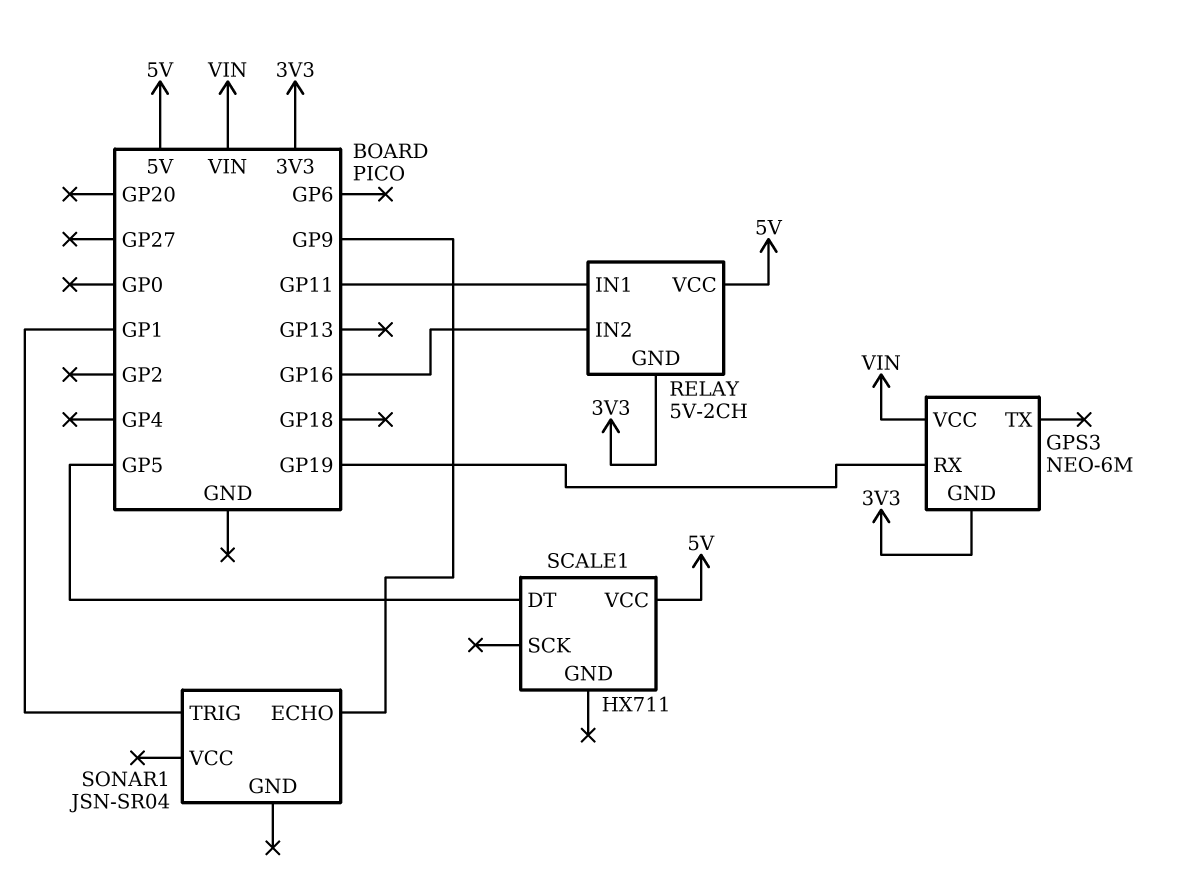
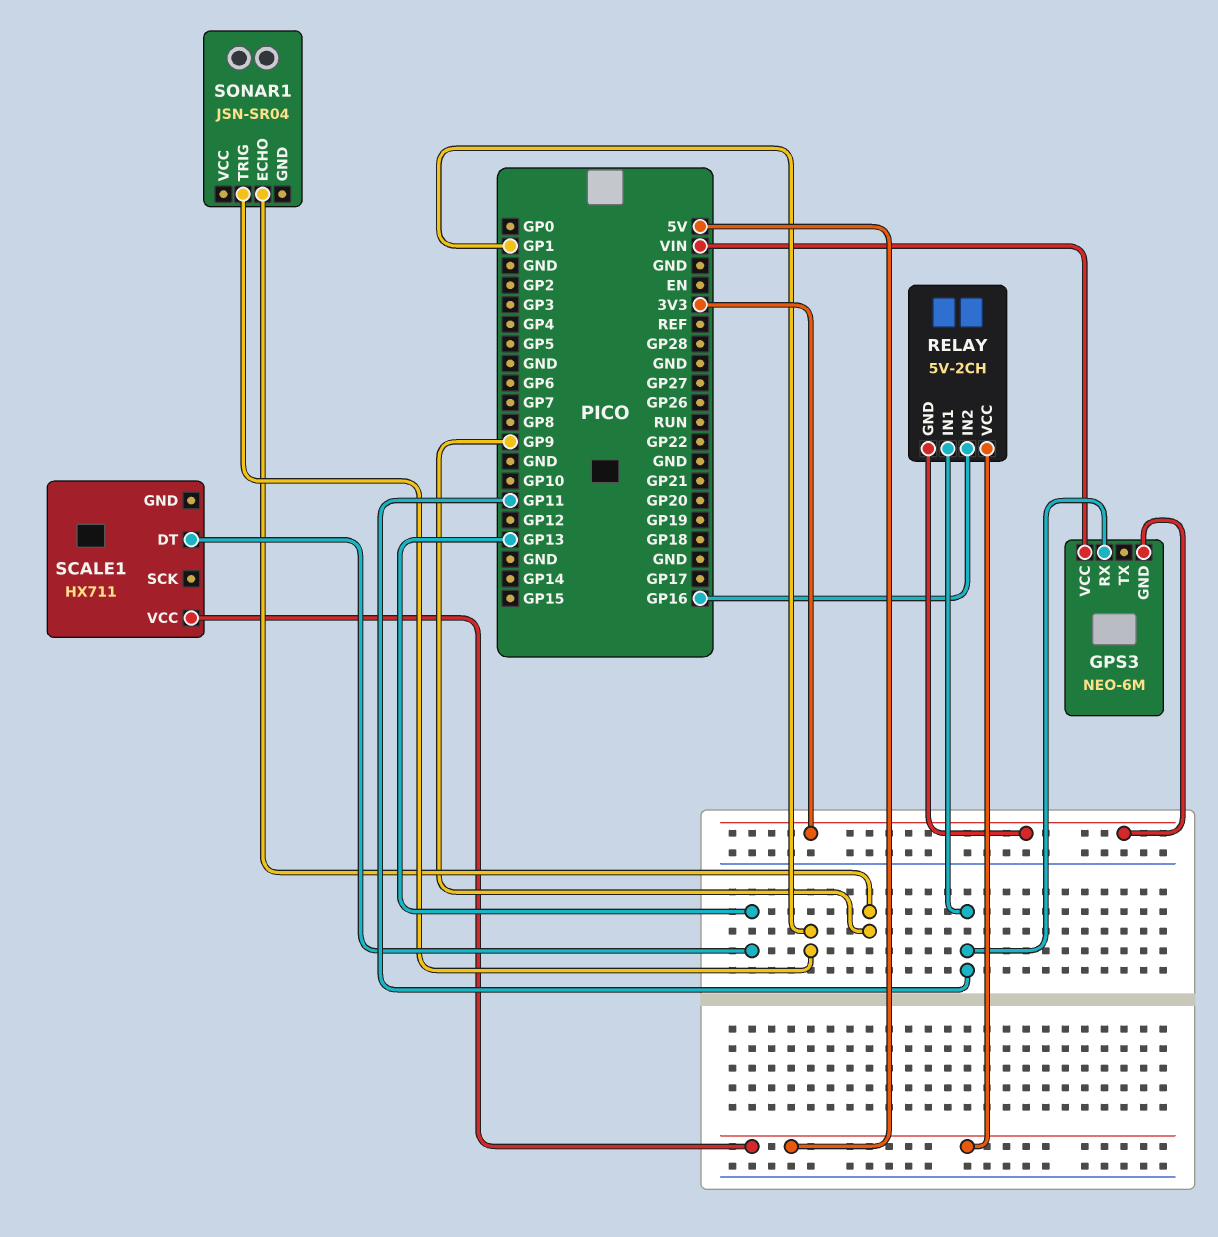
GPS3 pin RX: GP19 -> GP11
SCALE1 pin DT: GP5 -> GP13

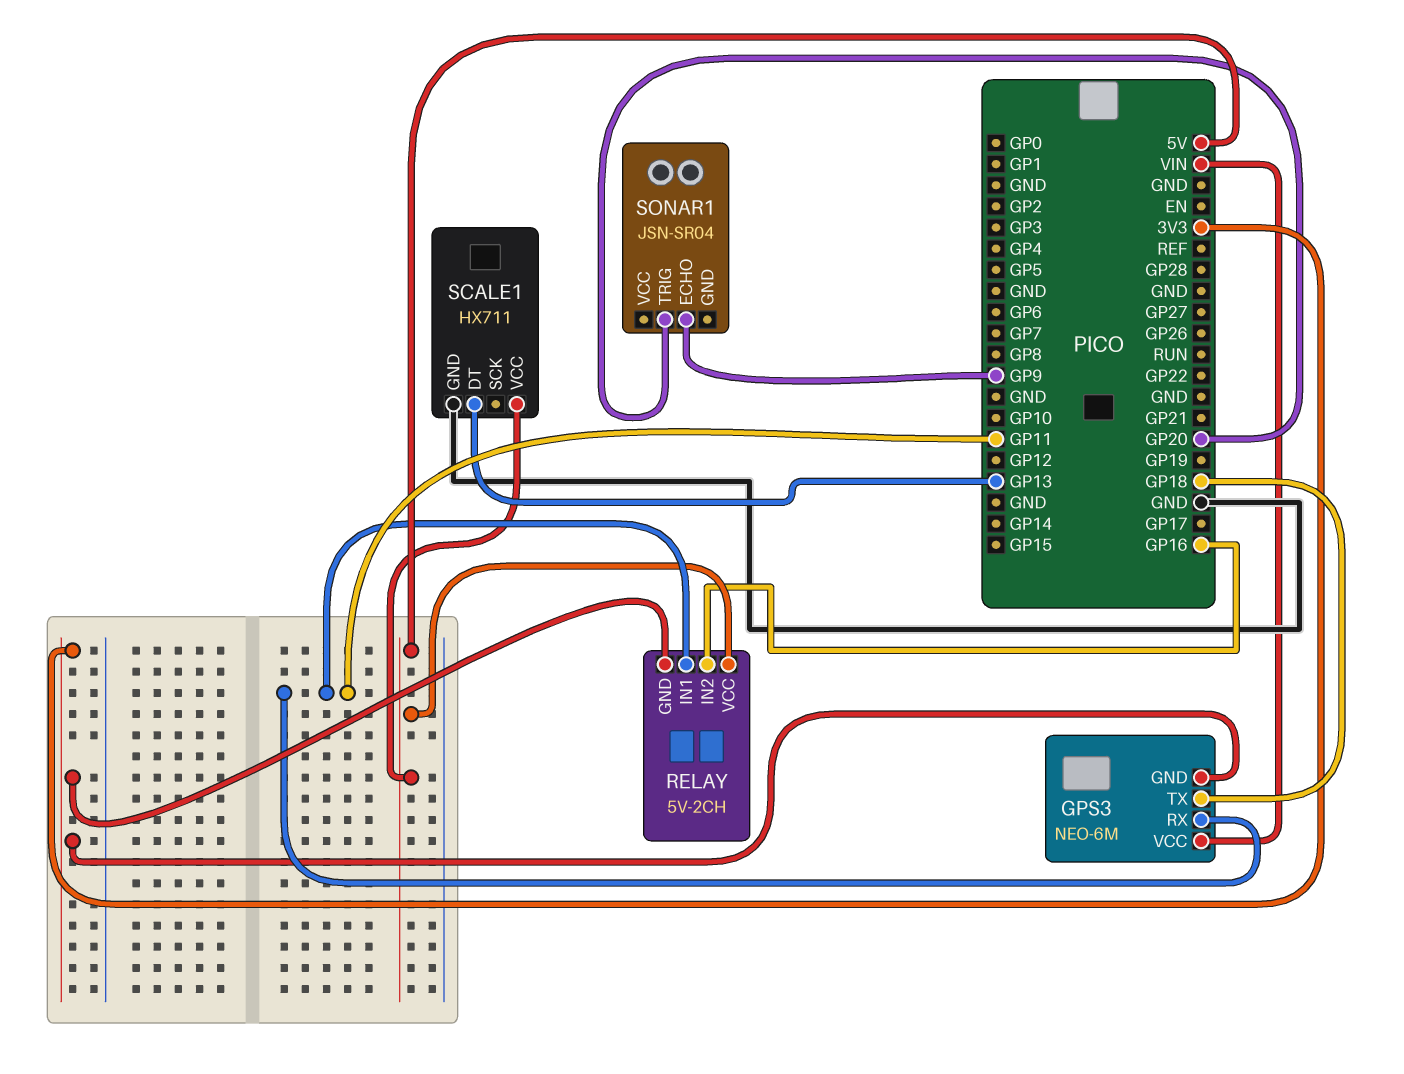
GPS3 pin TX: none -> GP18
SCALE1 pin GND: none -> GND
SONAR1 pin TRIG: GP1 -> GP20

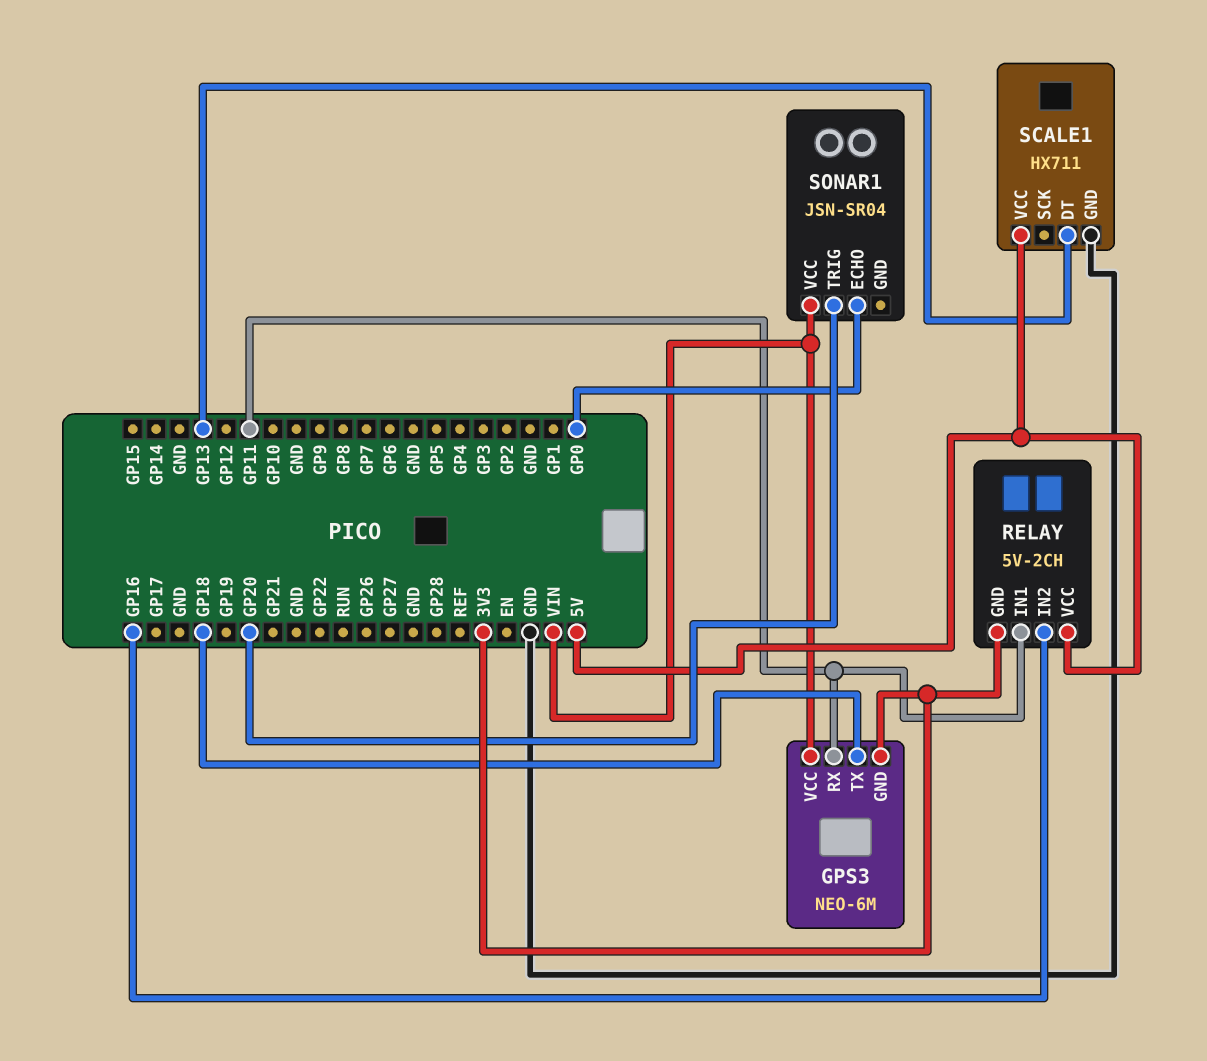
SONAR1 pin ECHO: GP9 -> GP0
SONAR1 pin VCC: none -> VIN

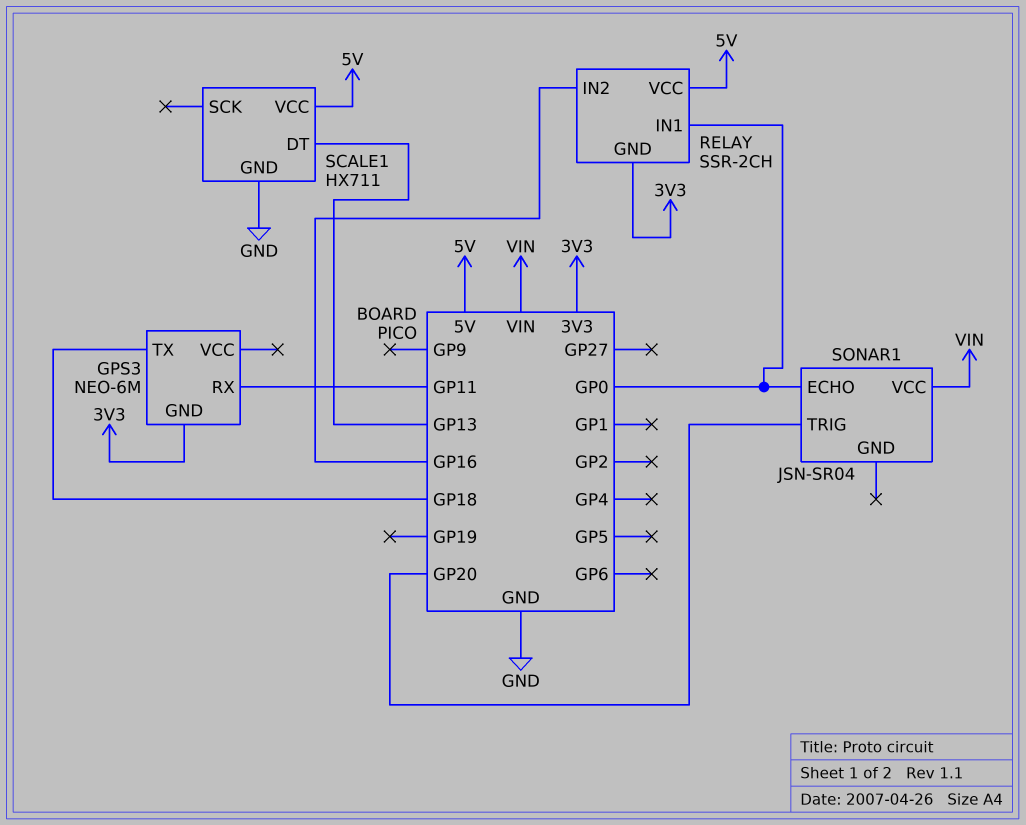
GPS3 pin VCC: VIN -> none
RELAY: 5V-2CH -> SSR-2CH
RELAY pin IN1: GP11 -> GP0

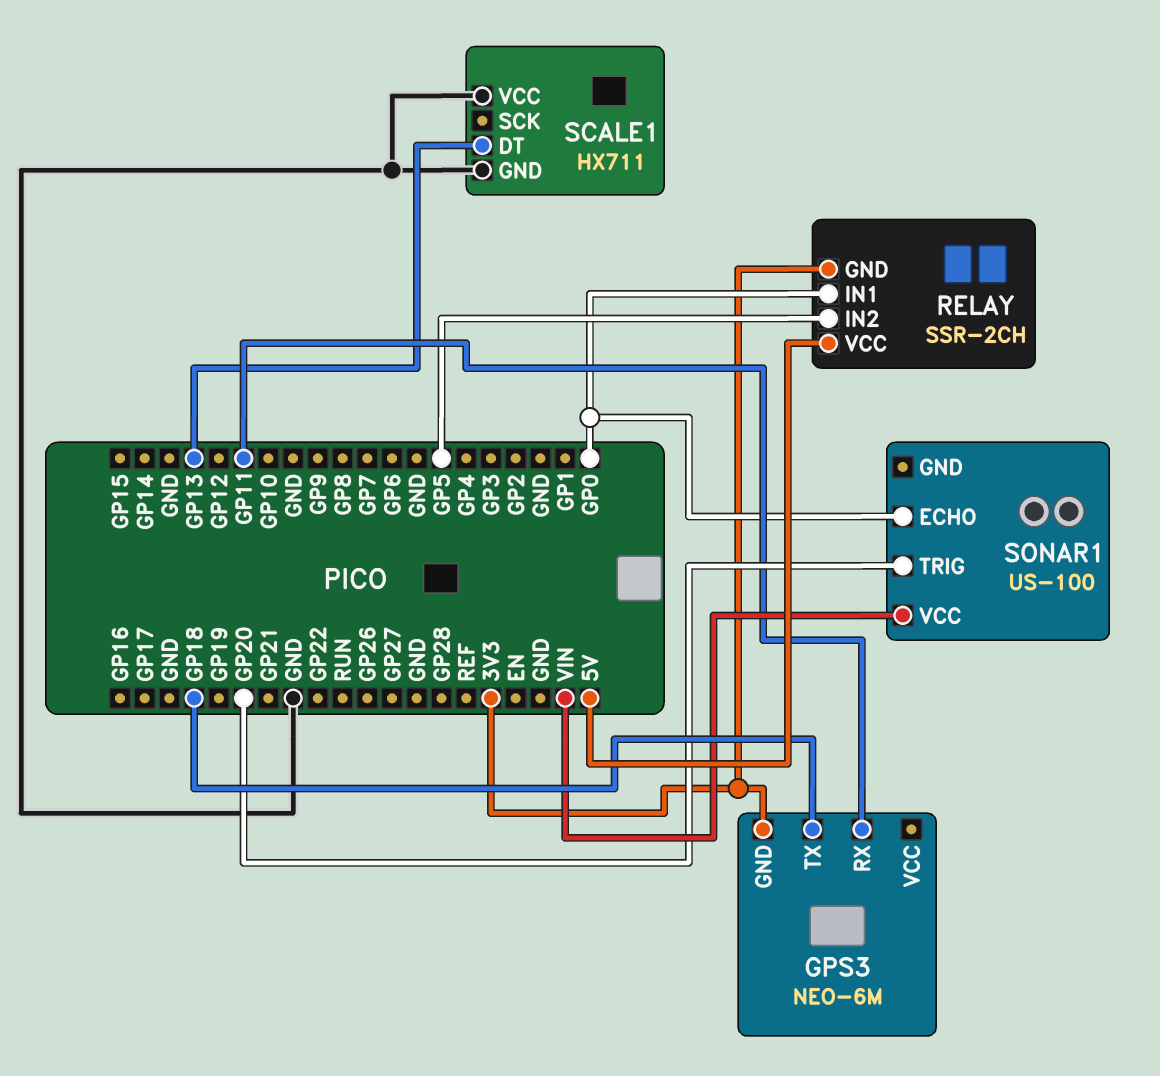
RELAY pin IN2: GP16 -> GP5
SCALE1 pin VCC: 5V -> GND
SONAR1: JSN-SR04 -> US-100

